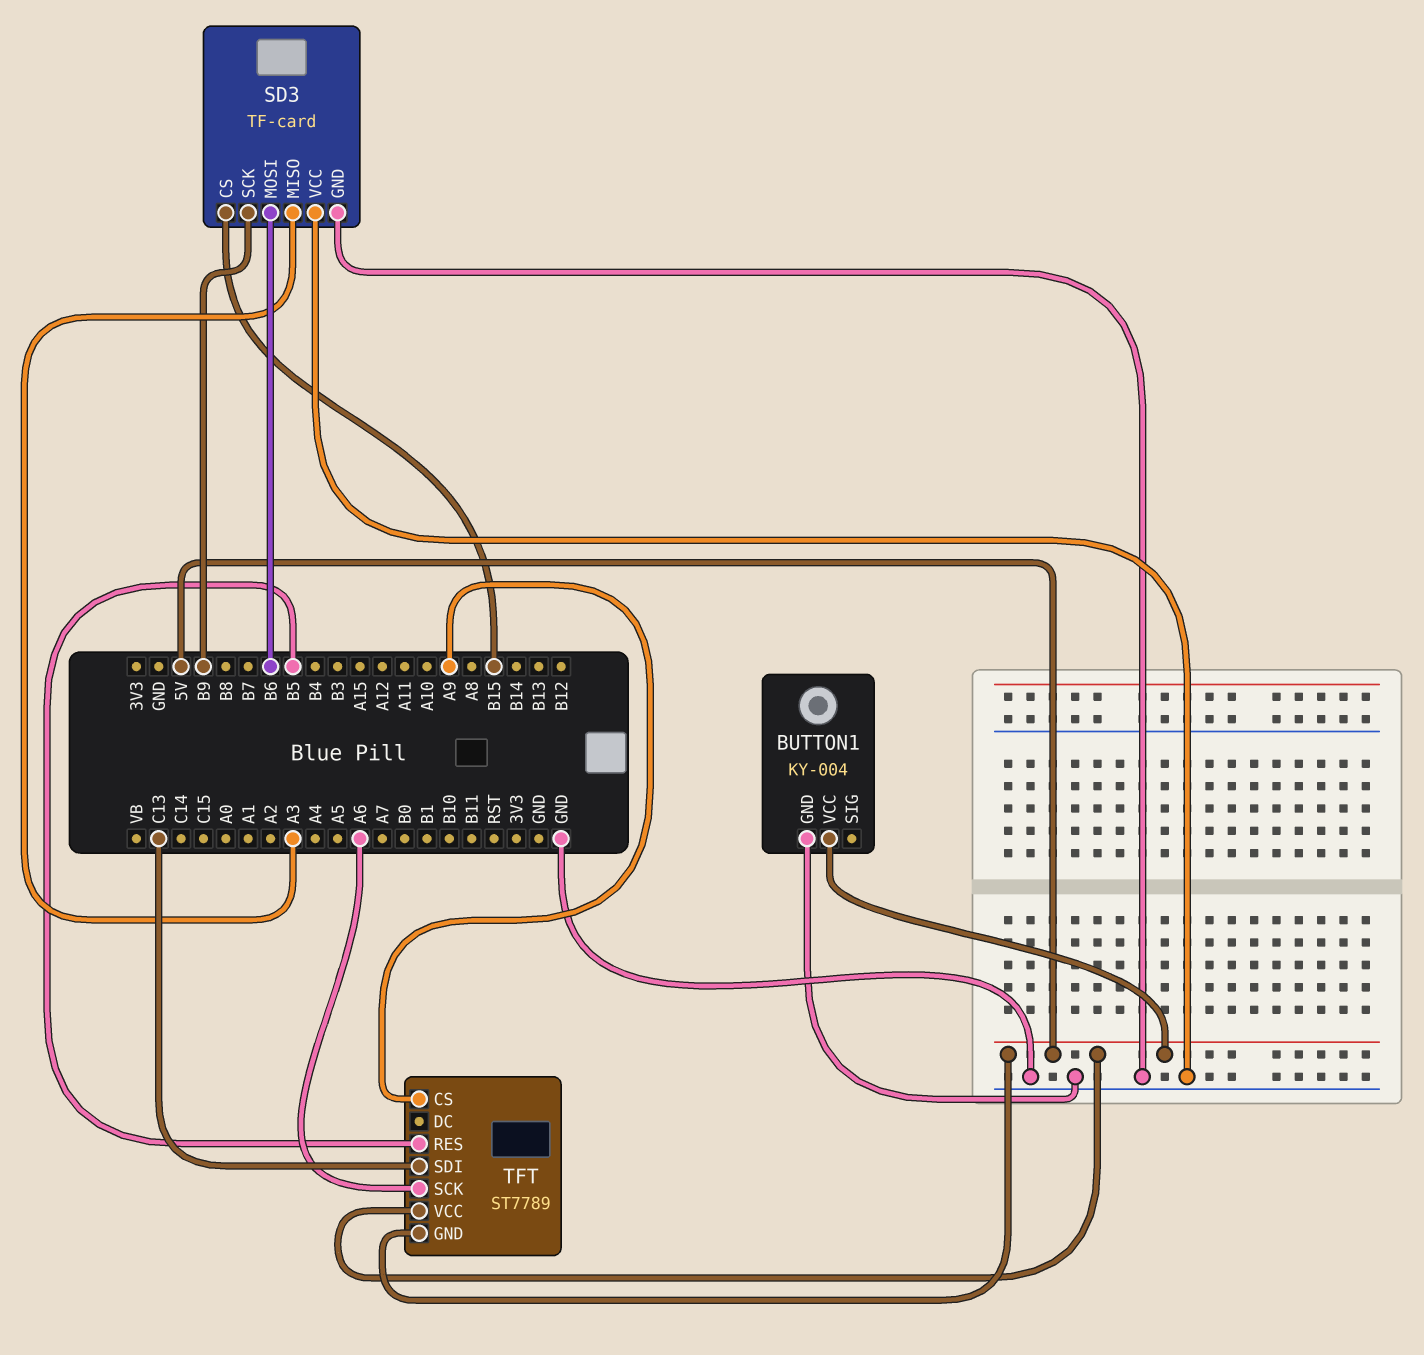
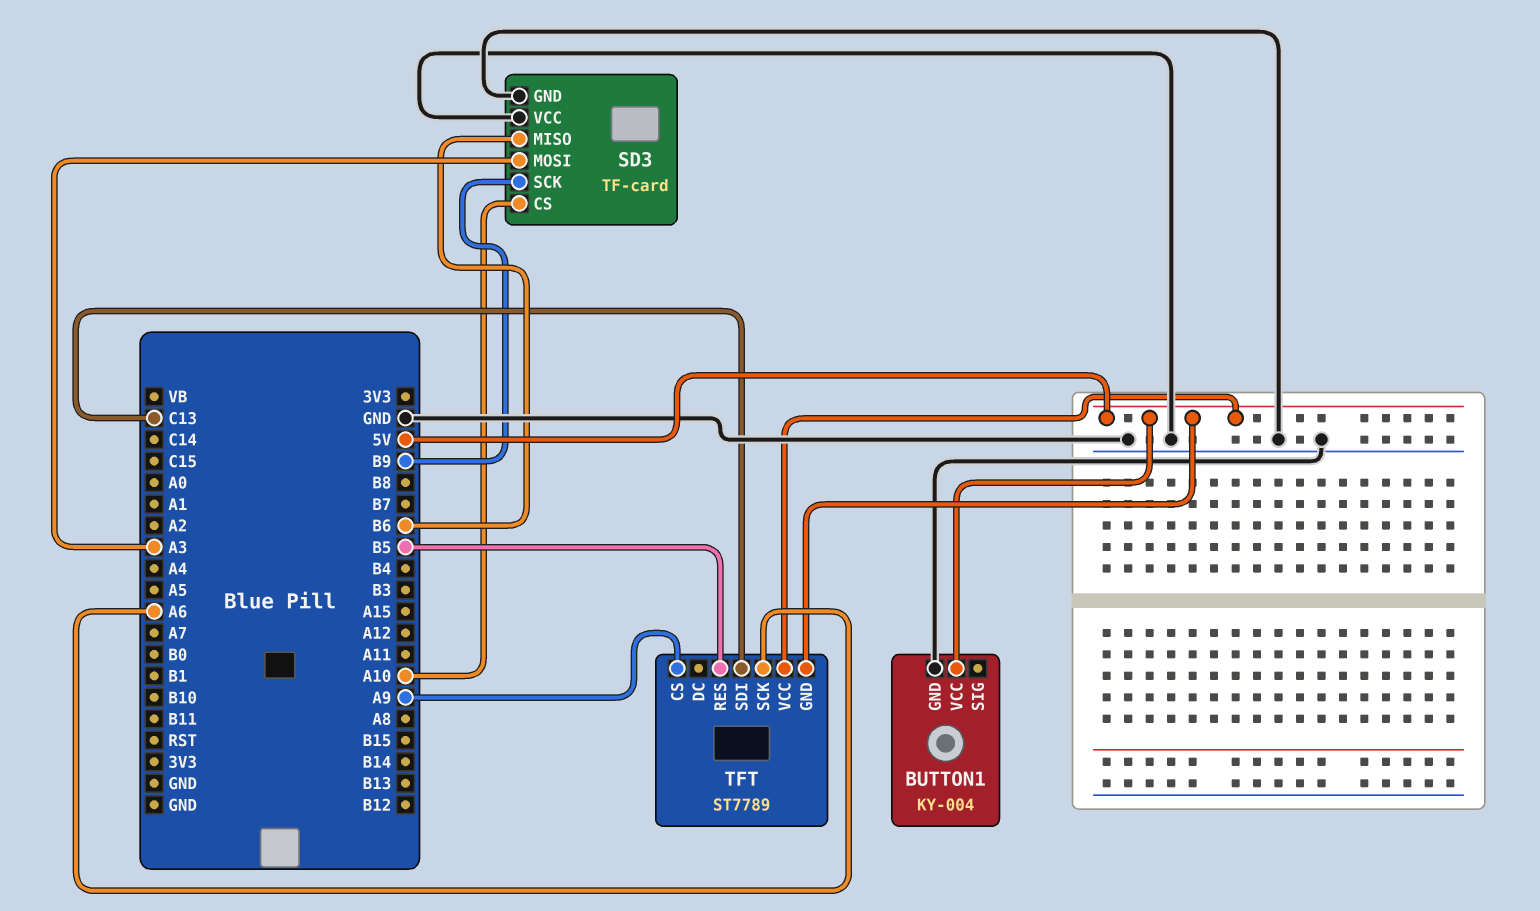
SD3 pin CS: B15 -> A10
SD3 pin MISO: A3 -> B6
SD3 pin MOSI: B6 -> A3

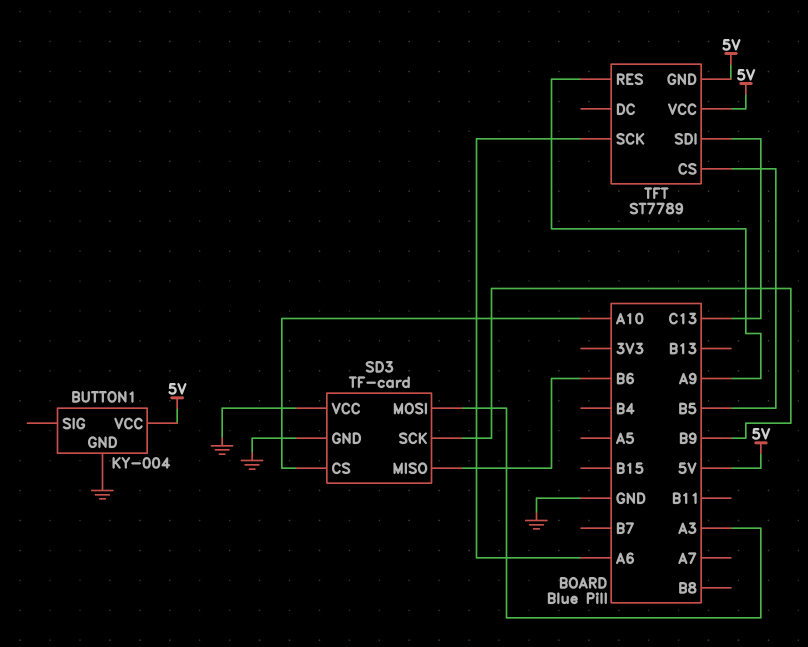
TFT pin CS: A9 -> B5
TFT pin RES: B5 -> A9

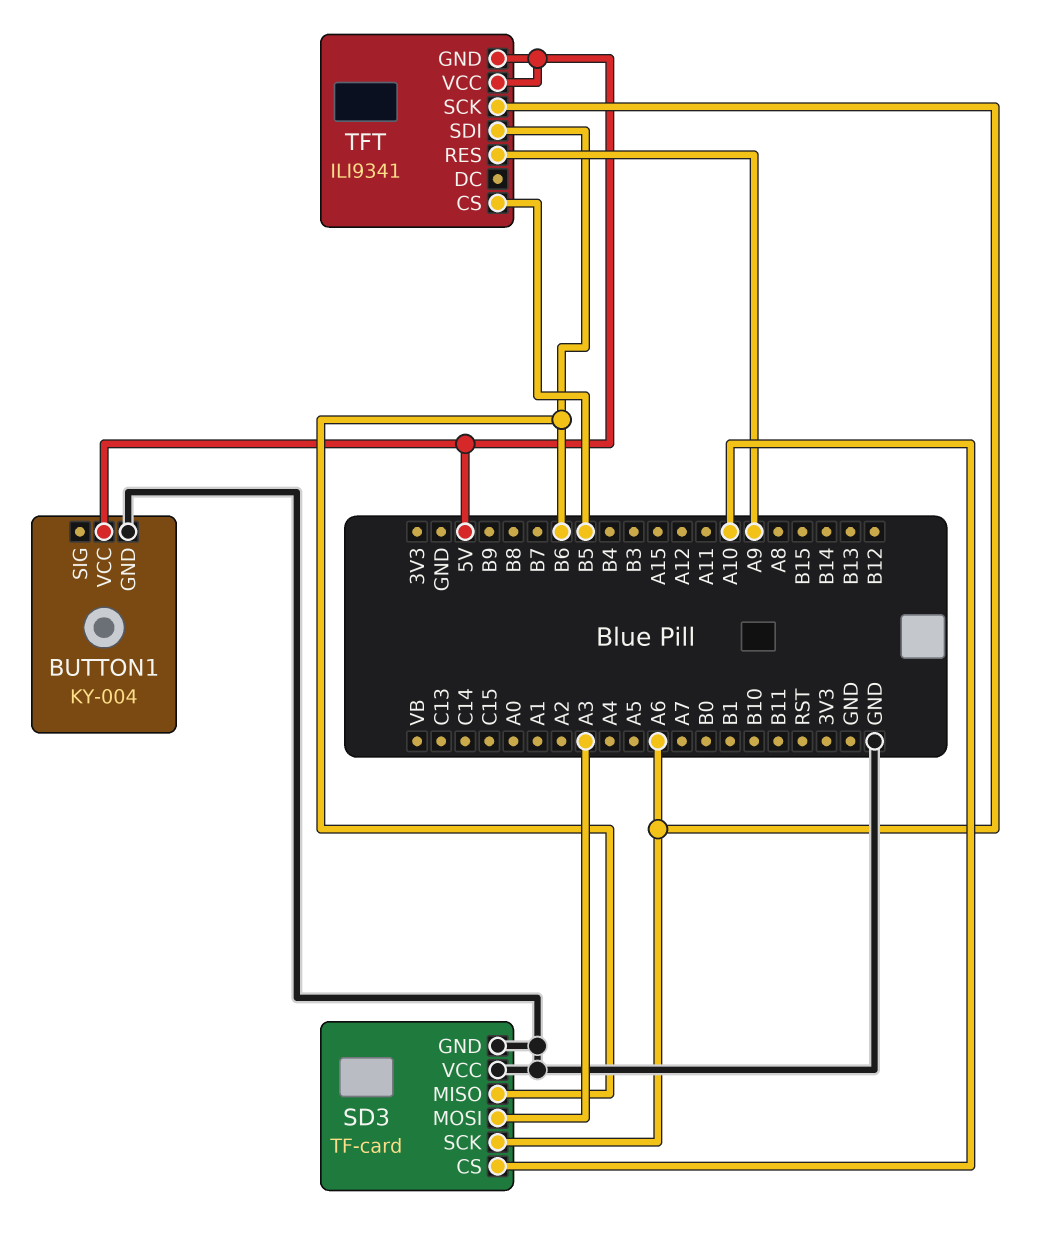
SD3 pin SCK: B9 -> A6
TFT: ST7789 -> ILI9341
TFT pin SDI: C13 -> B6

